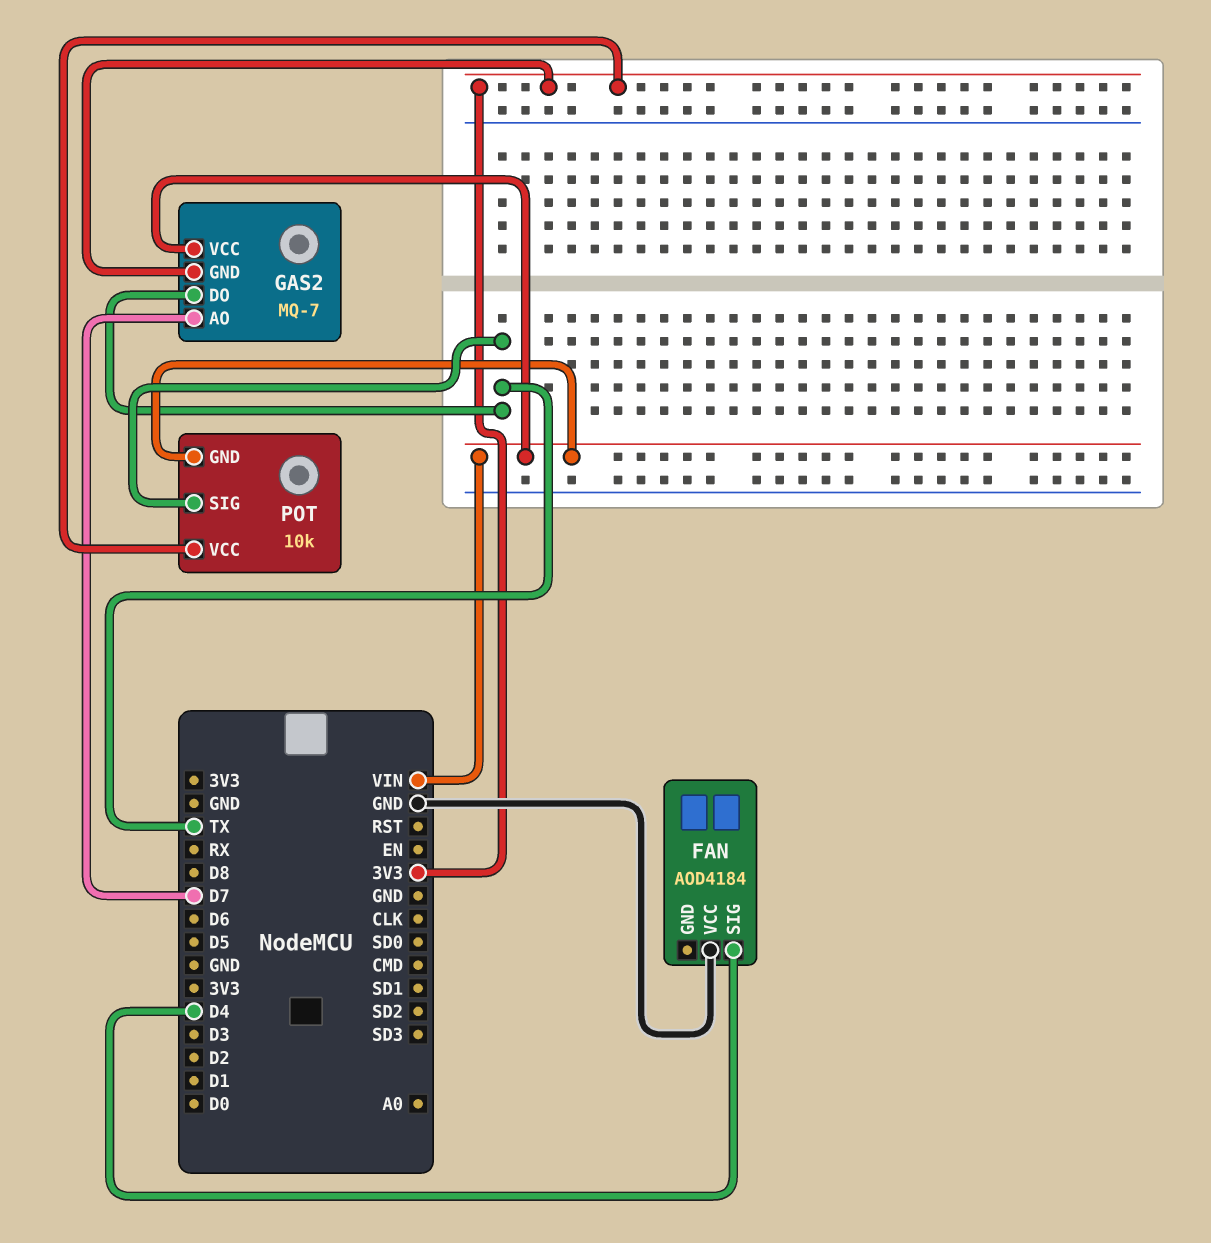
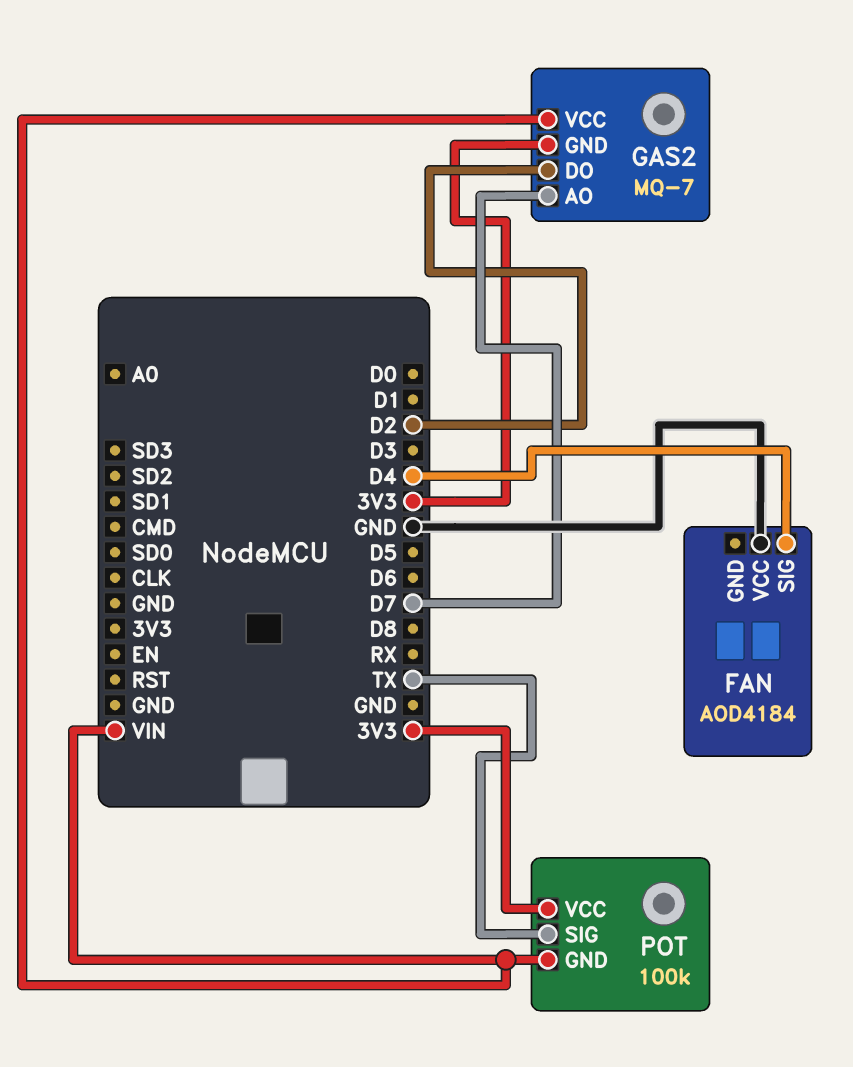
GAS2 pin DO: TX -> D2
POT: 10k -> 100k

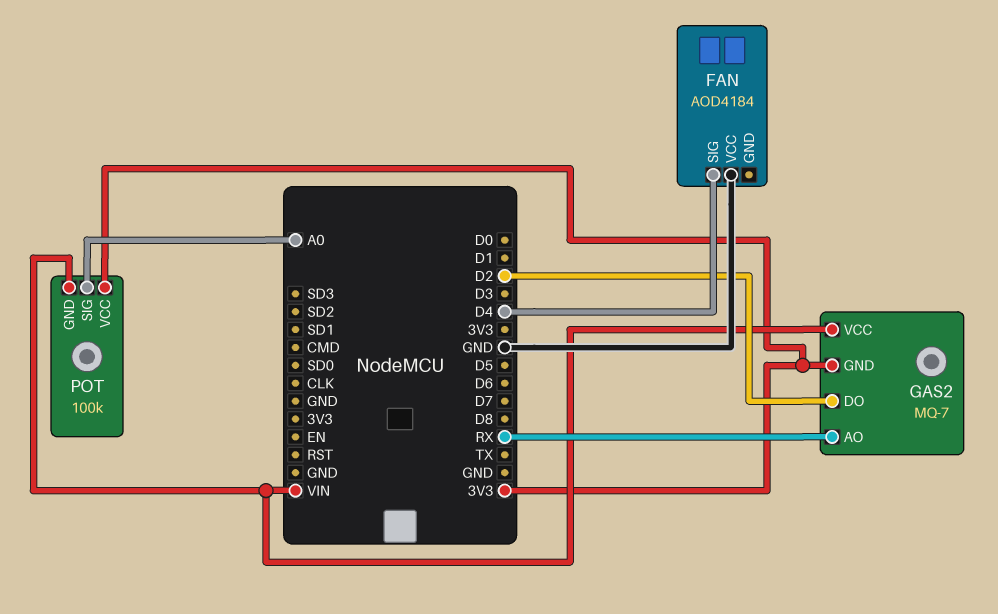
GAS2 pin AO: D7 -> RX
POT pin SIG: TX -> A0

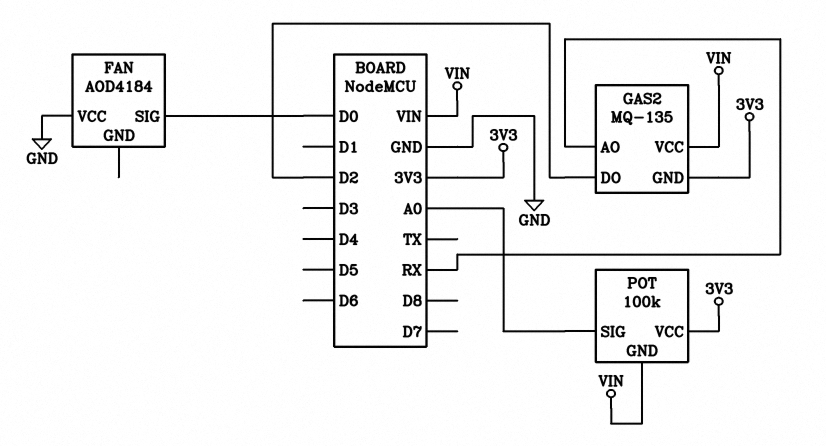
FAN pin SIG: D4 -> D0
GAS2: MQ-7 -> MQ-135

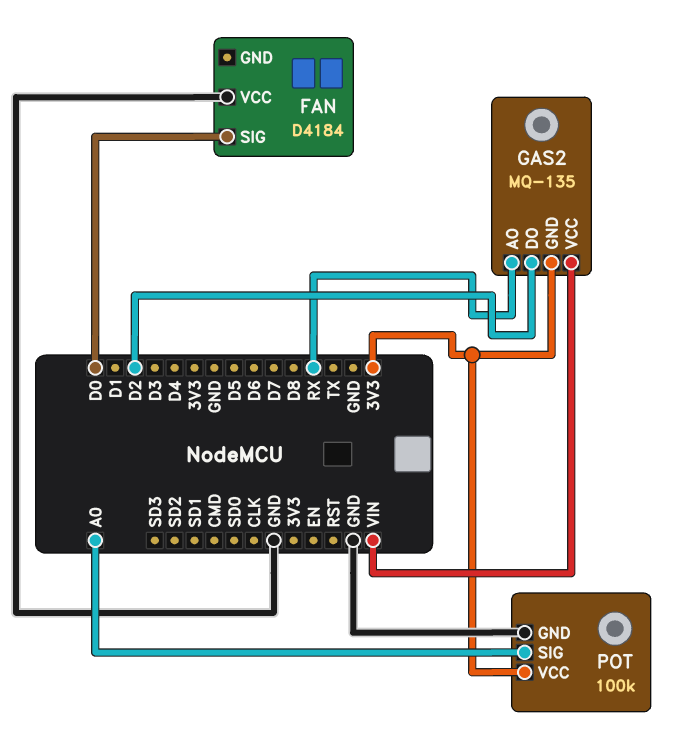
FAN: AOD4184 -> D4184
POT pin GND: VIN -> GND

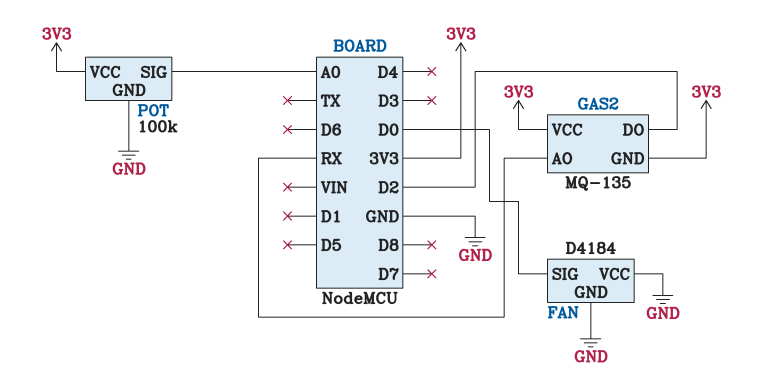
FAN pin GND: none -> GND
GAS2 pin VCC: VIN -> 3V3

